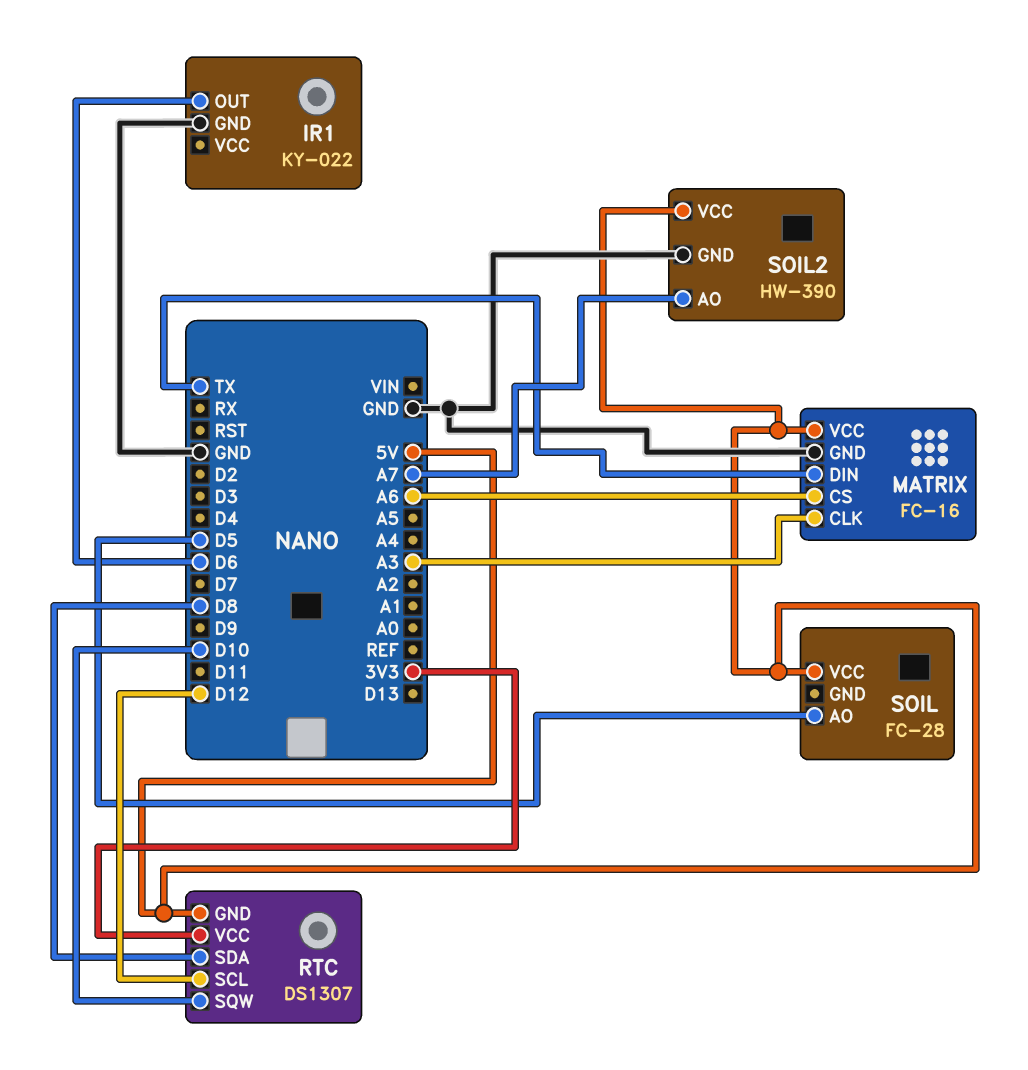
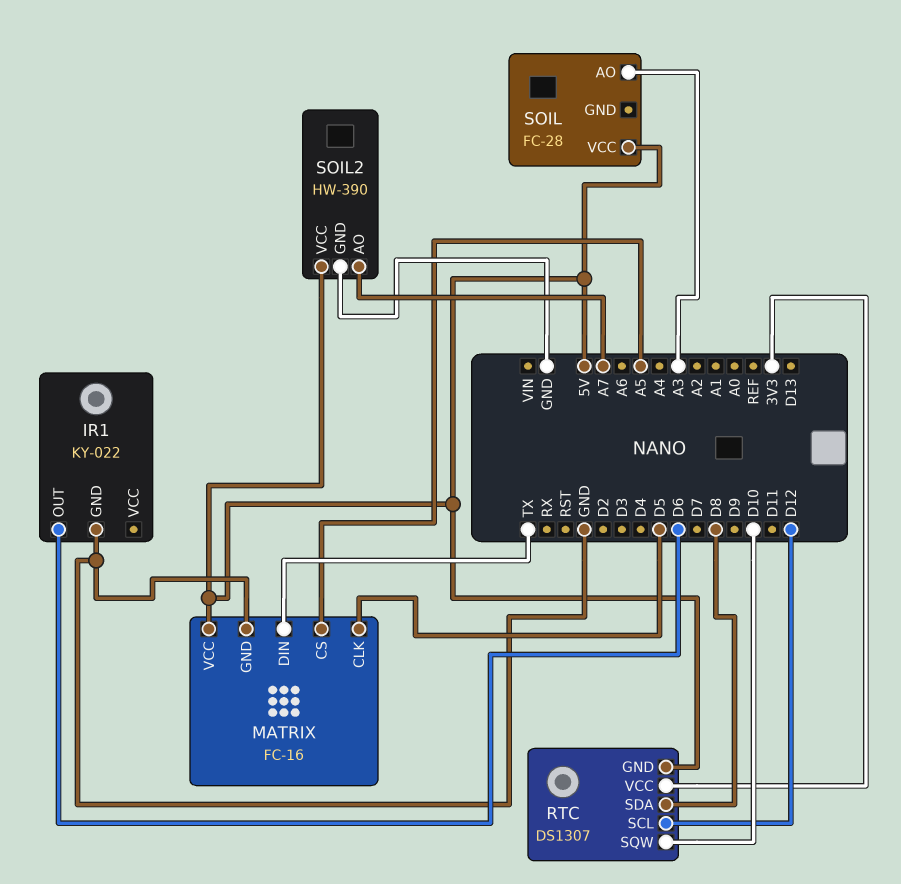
MATRIX pin CLK: A3 -> D5
MATRIX pin CS: A6 -> A5
SOIL pin AO: D5 -> A3

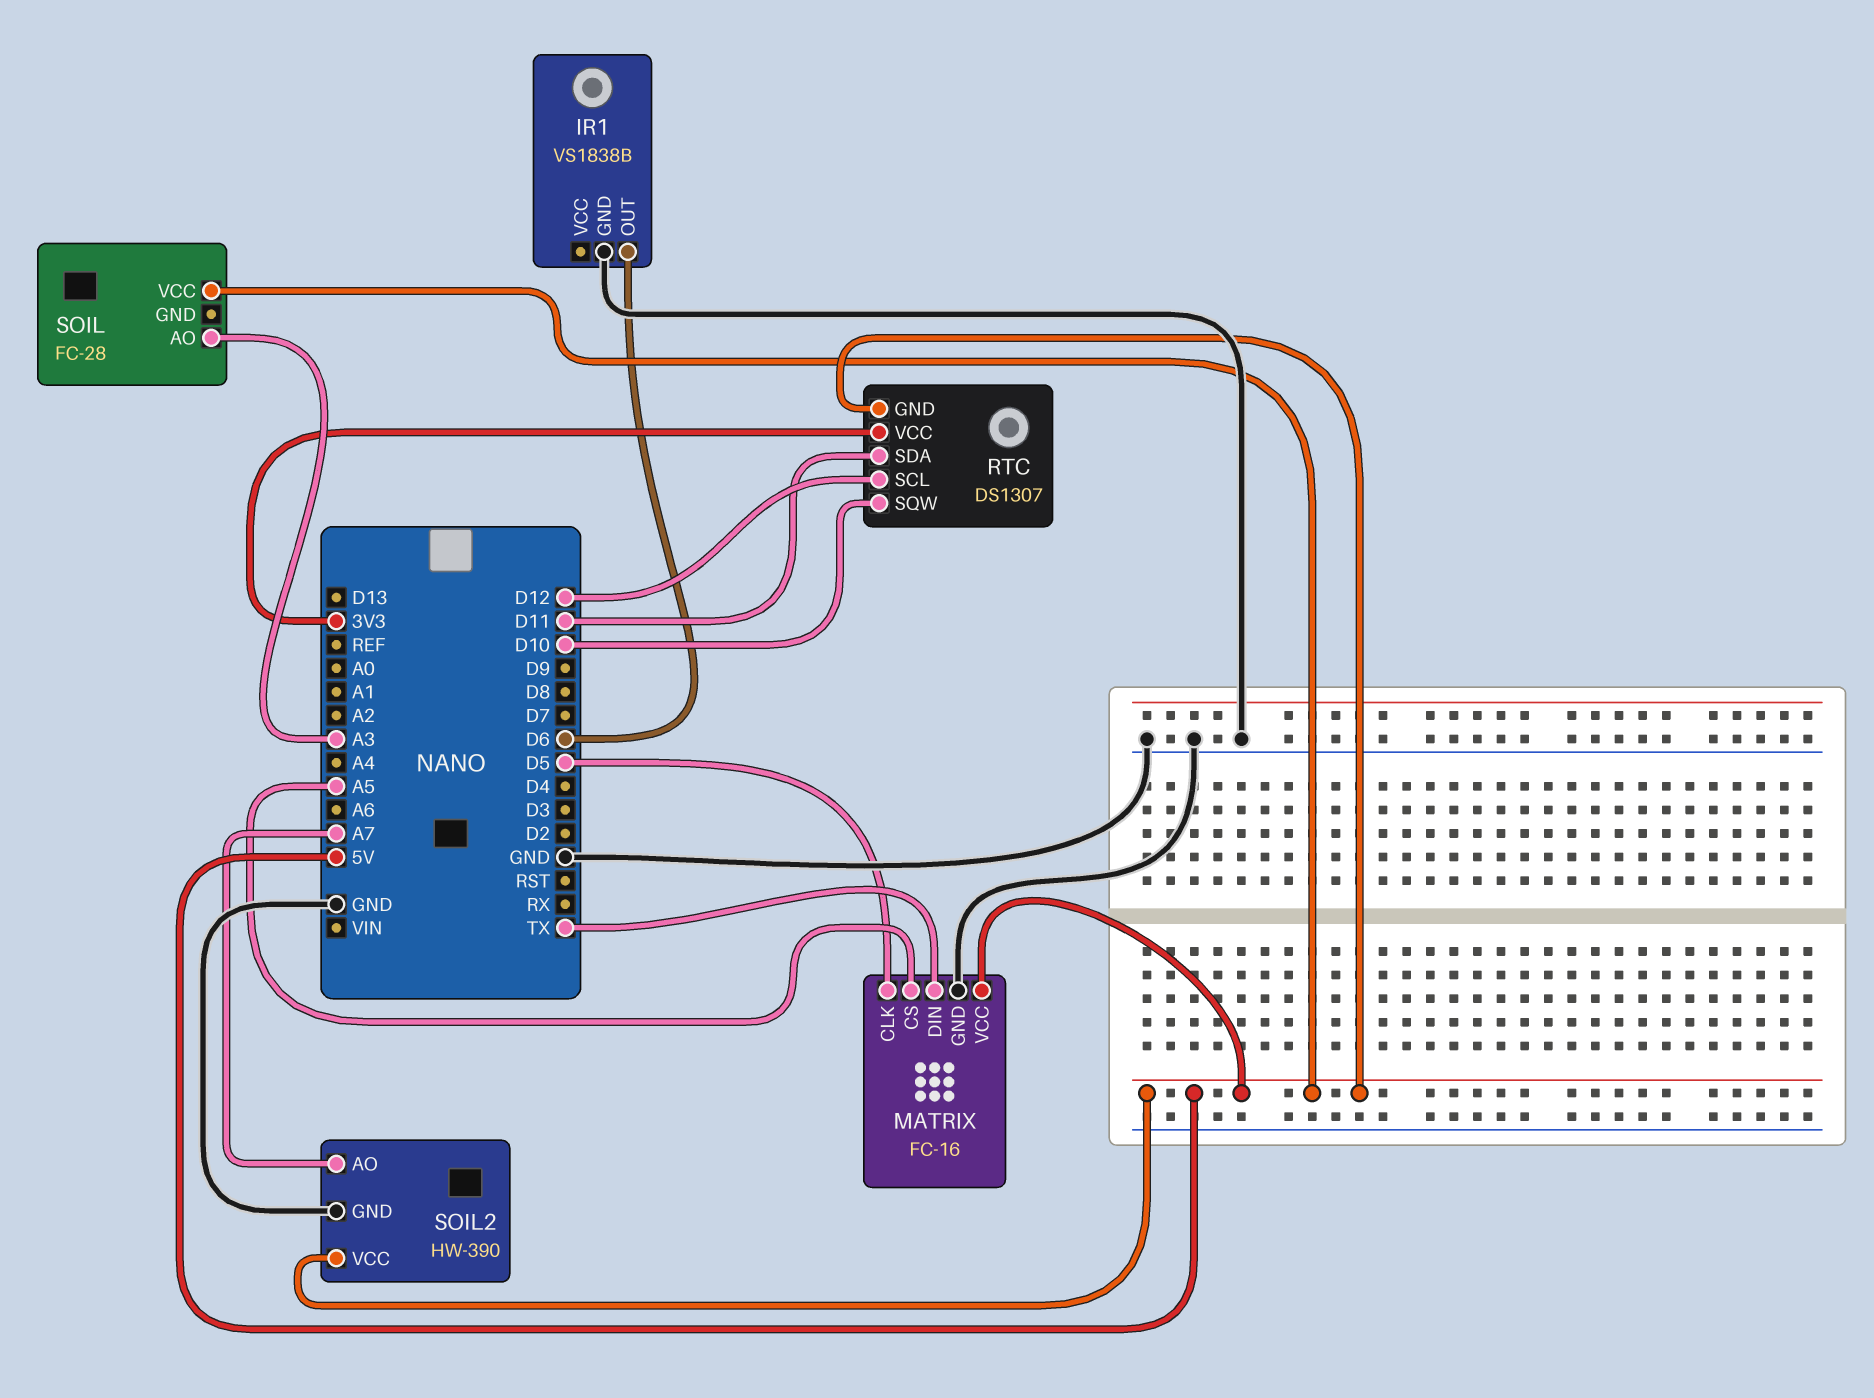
IR1: KY-022 -> VS1838B
RTC pin SDA: D8 -> D11

